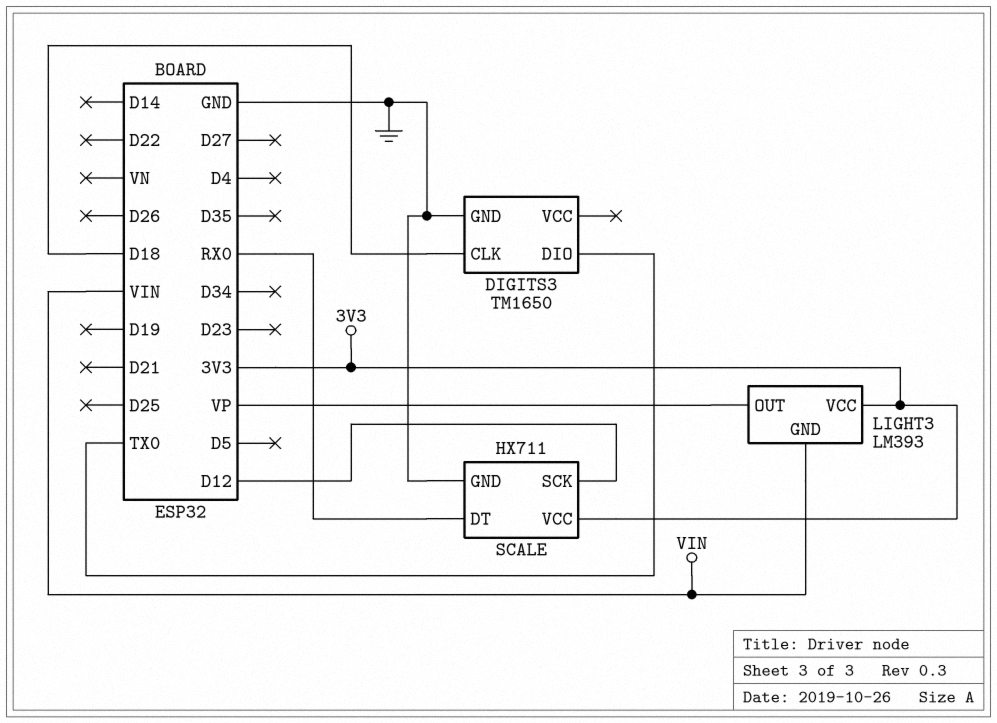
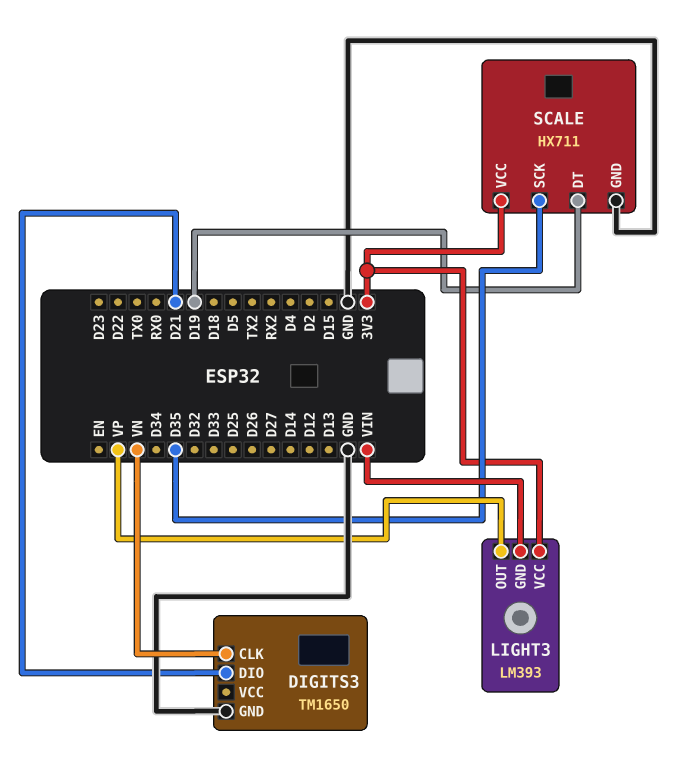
DIGITS3 pin CLK: D18 -> VN
DIGITS3 pin DIO: TX0 -> D21
SCALE pin DT: RX0 -> D19
SCALE pin SCK: D12 -> D35

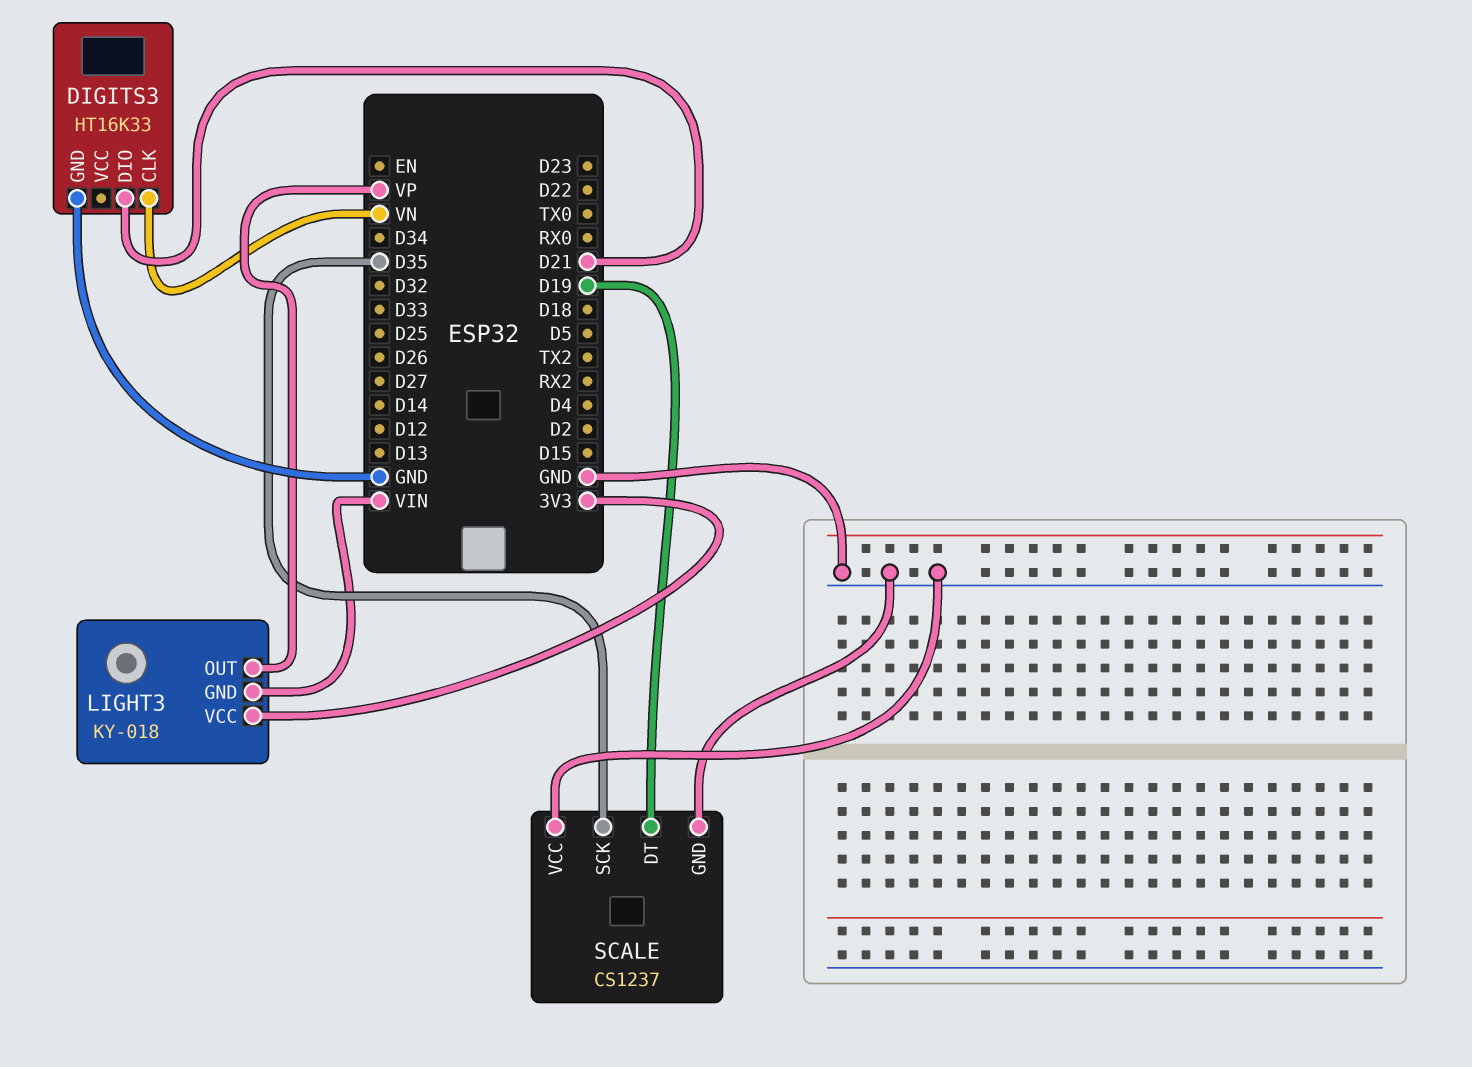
DIGITS3: TM1650 -> HT16K33
LIGHT3: LM393 -> KY-018
SCALE: HX711 -> CS1237
SCALE pin VCC: 3V3 -> GND

